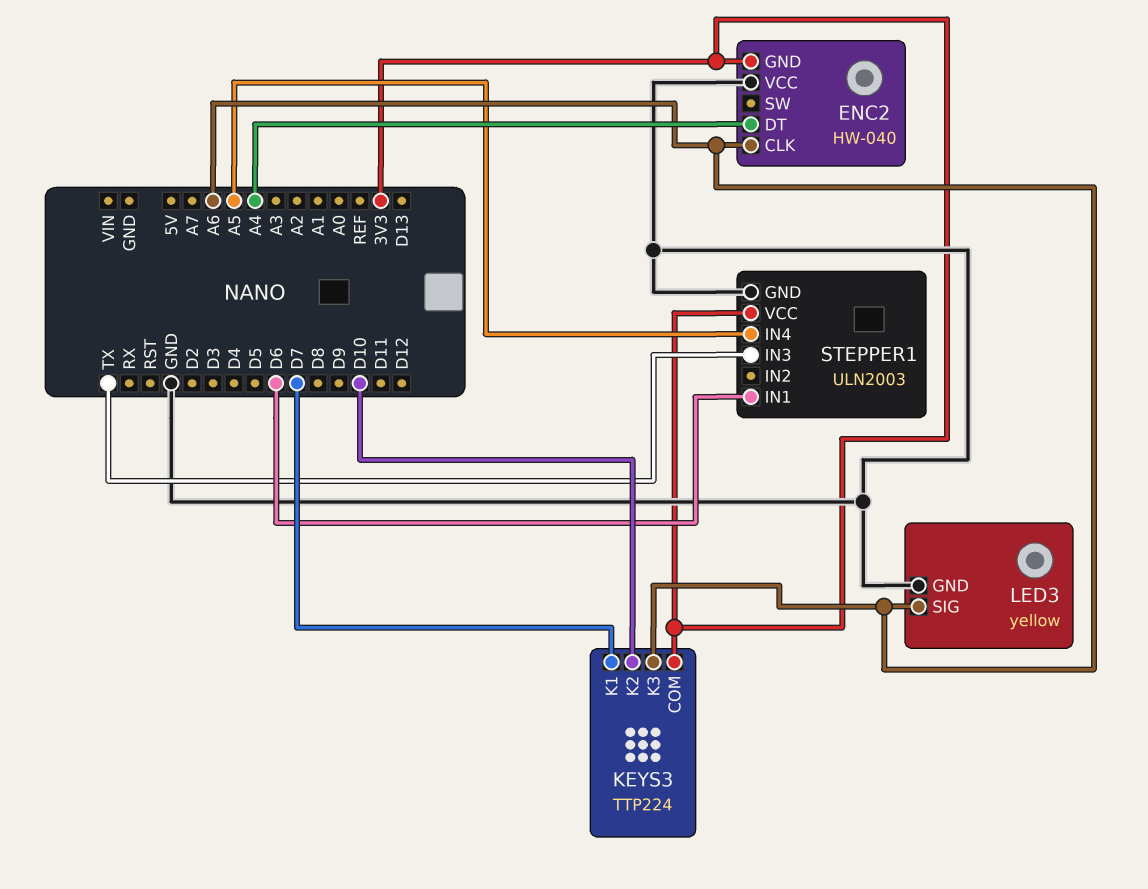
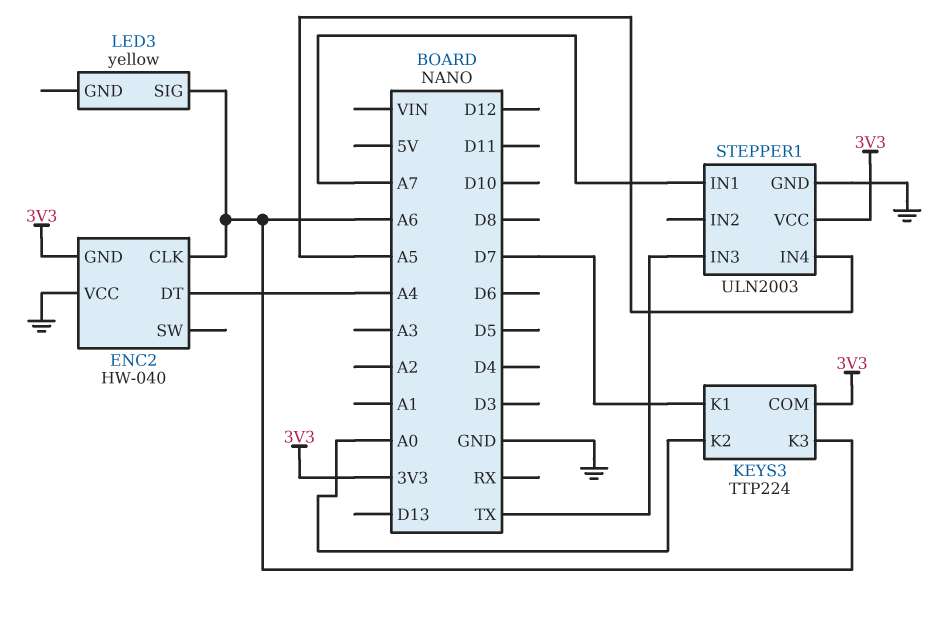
KEYS3 pin K2: D10 -> A0
LED3 pin GND: GND -> none
STEPPER1 pin IN1: D6 -> A7

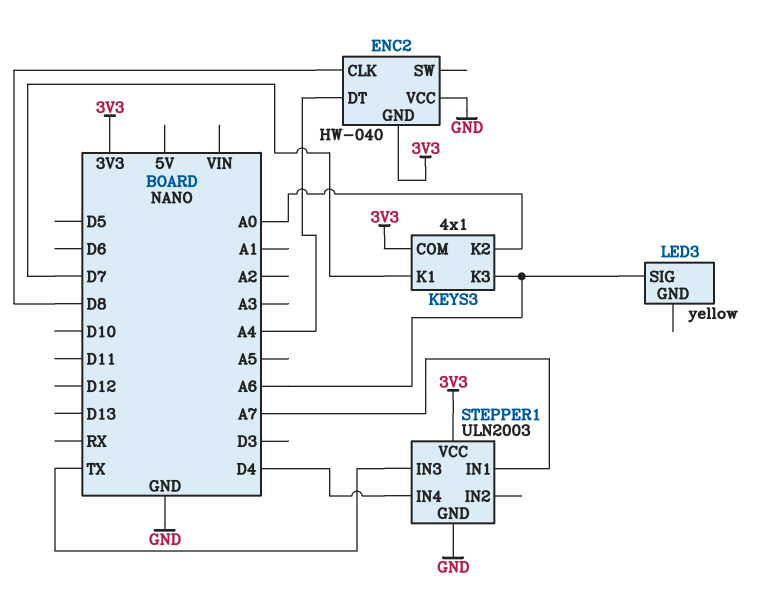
ENC2 pin CLK: A6 -> D8
KEYS3: TTP224 -> 4x1
STEPPER1 pin IN4: A5 -> D4

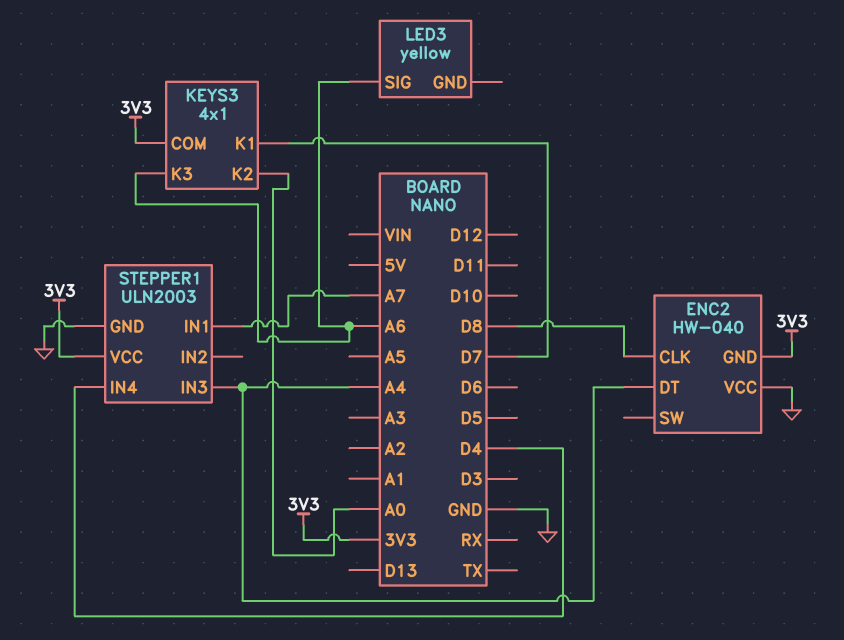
STEPPER1 pin IN3: TX -> A4

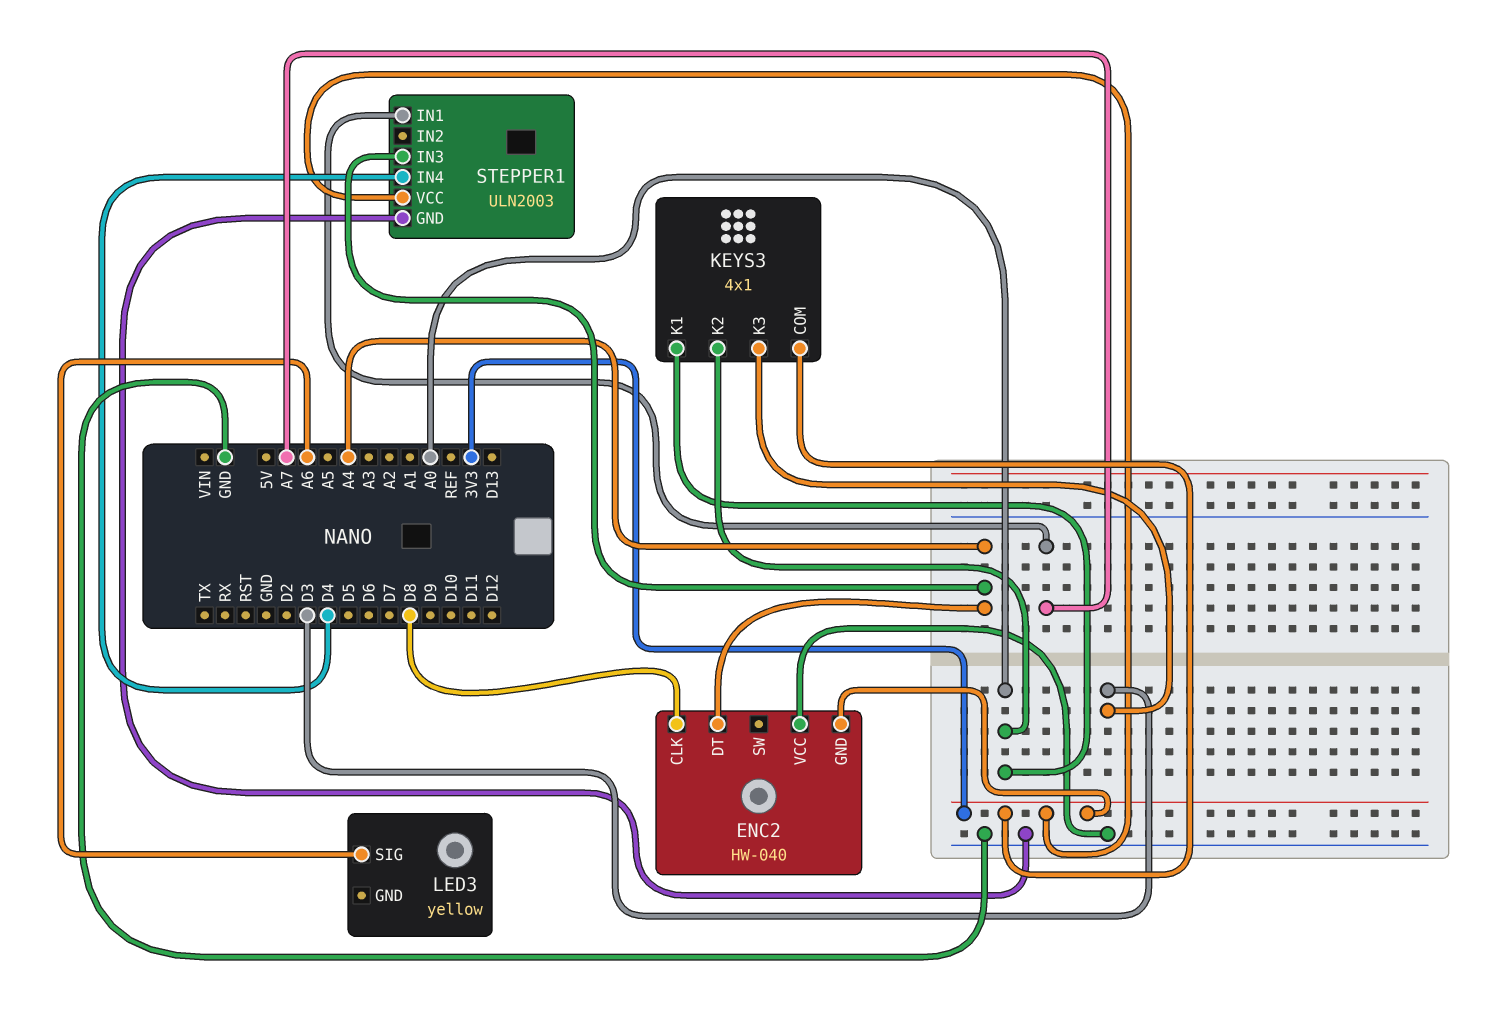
KEYS3 pin K1: D7 -> A0
KEYS3 pin K3: A6 -> D3

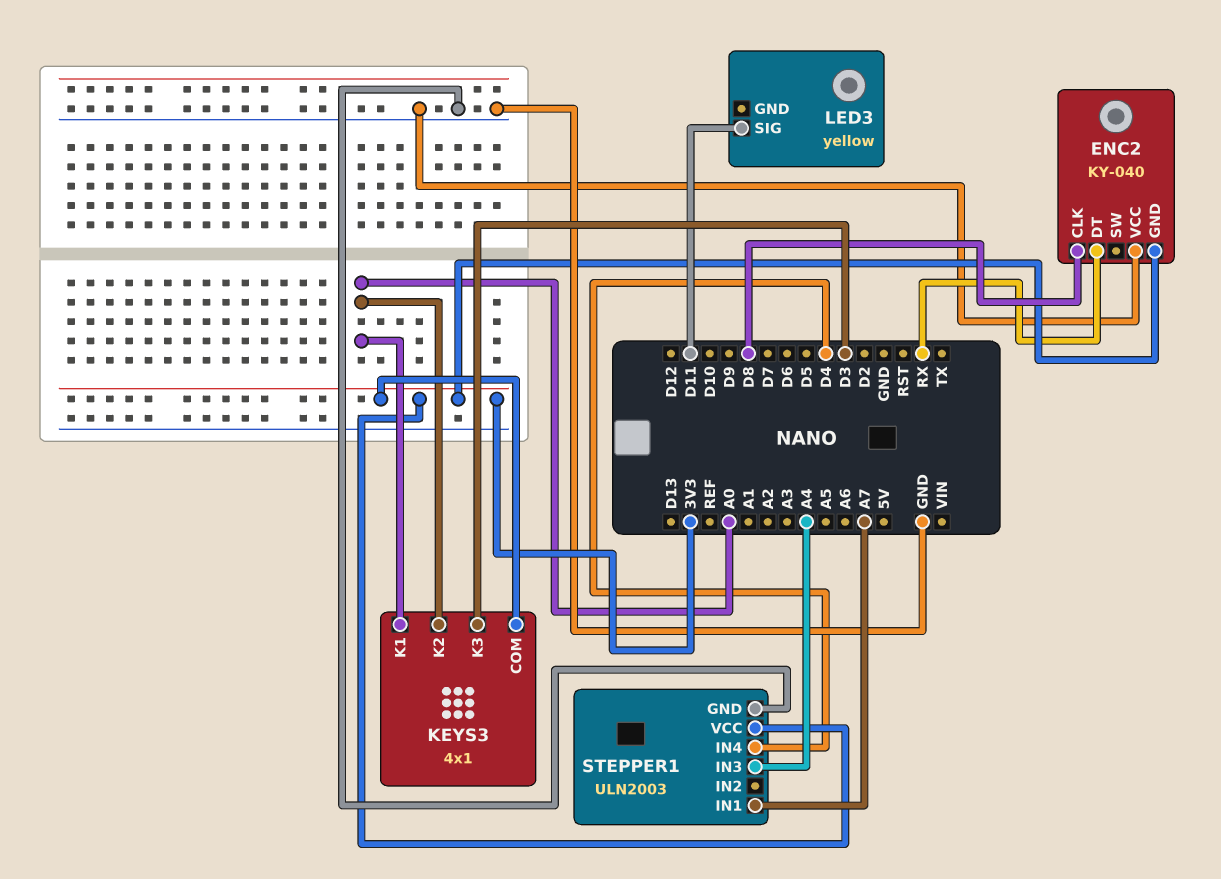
ENC2: HW-040 -> KY-040
ENC2 pin DT: A4 -> RX
LED3 pin SIG: A6 -> D11

